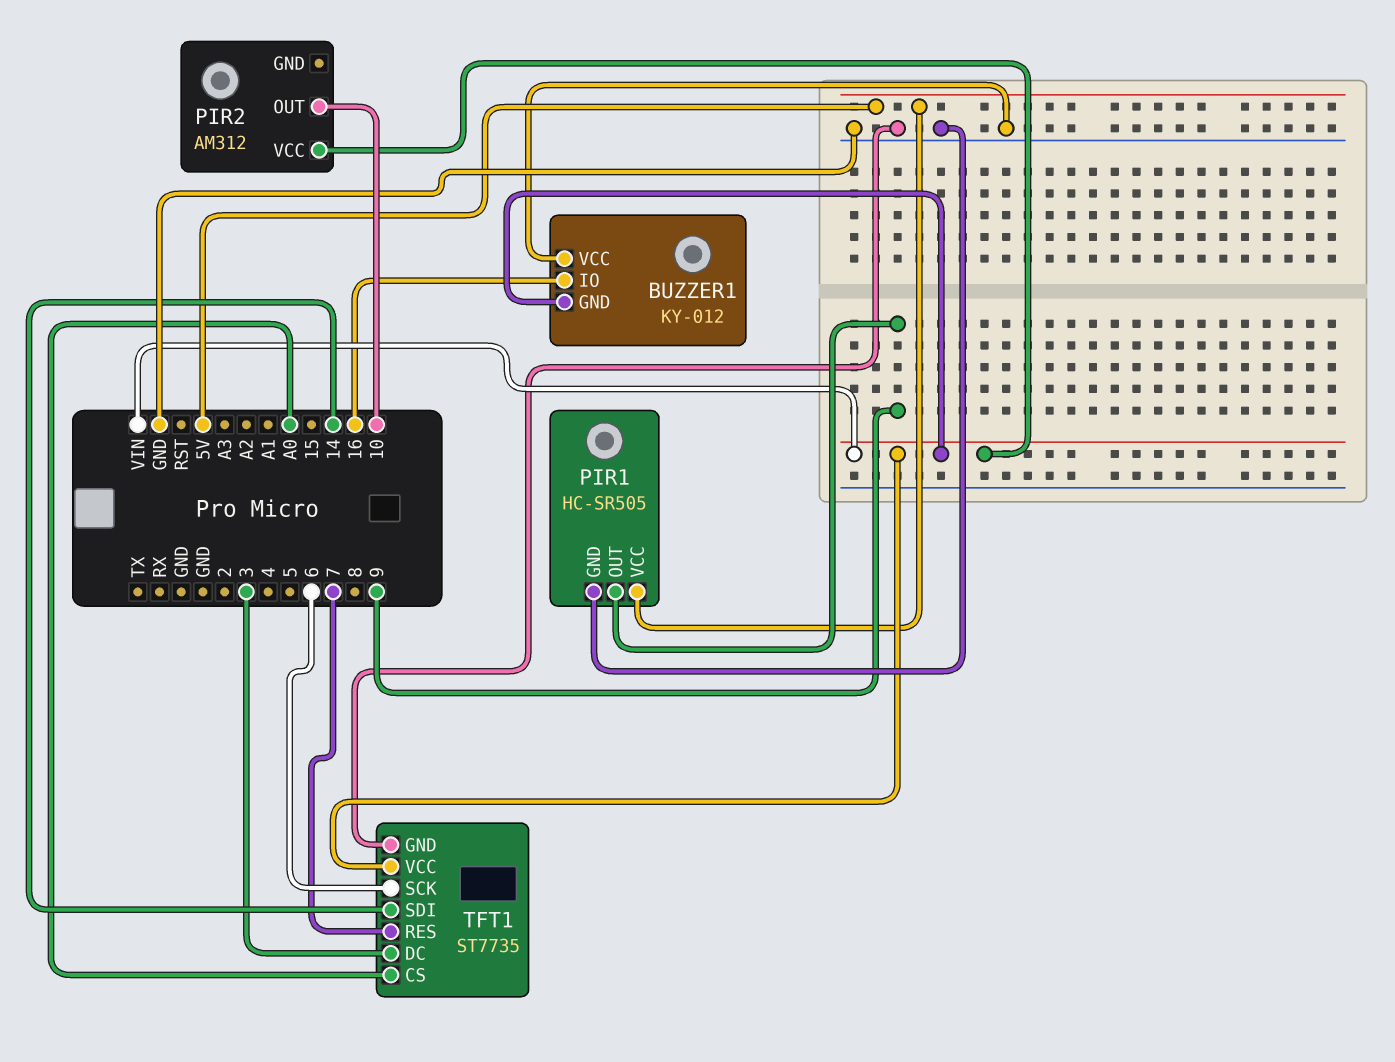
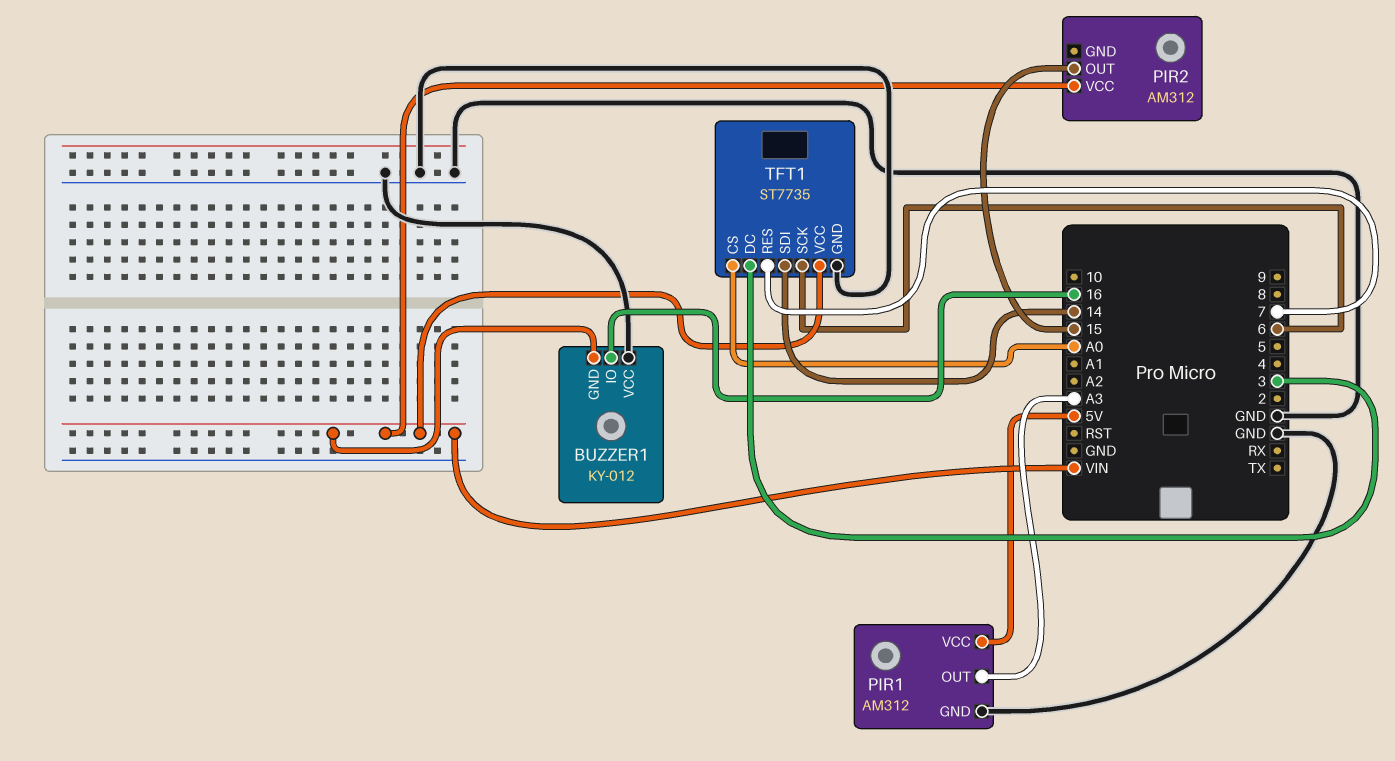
PIR1: HC-SR505 -> AM312
PIR1 pin OUT: 9 -> A3
PIR2 pin OUT: 10 -> 15

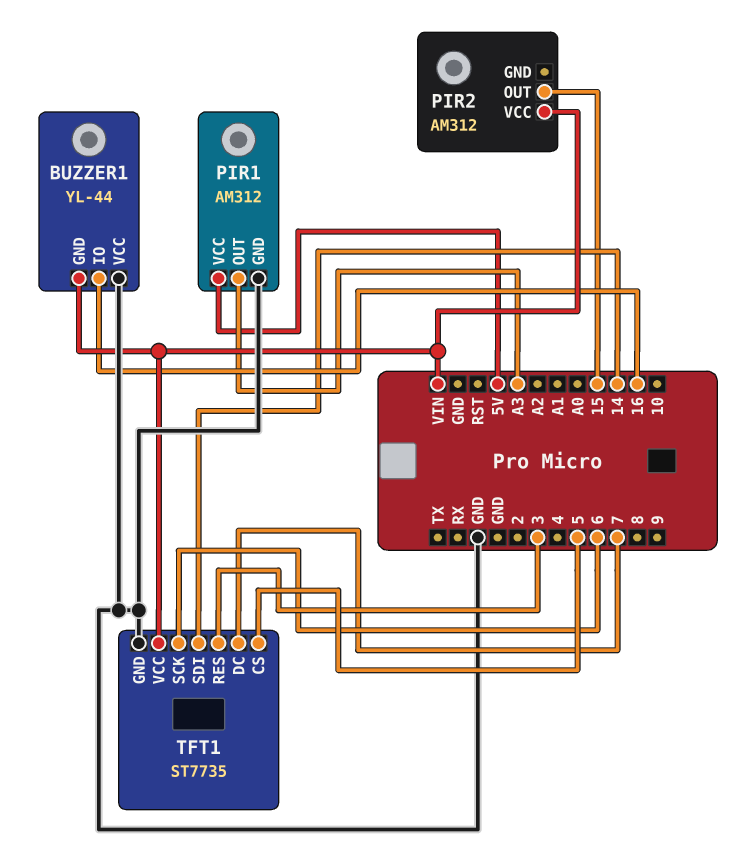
BUZZER1: KY-012 -> YL-44
TFT1 pin CS: A0 -> 5
TFT1 pin DC: 3 -> 7
TFT1 pin RES: 7 -> 3

